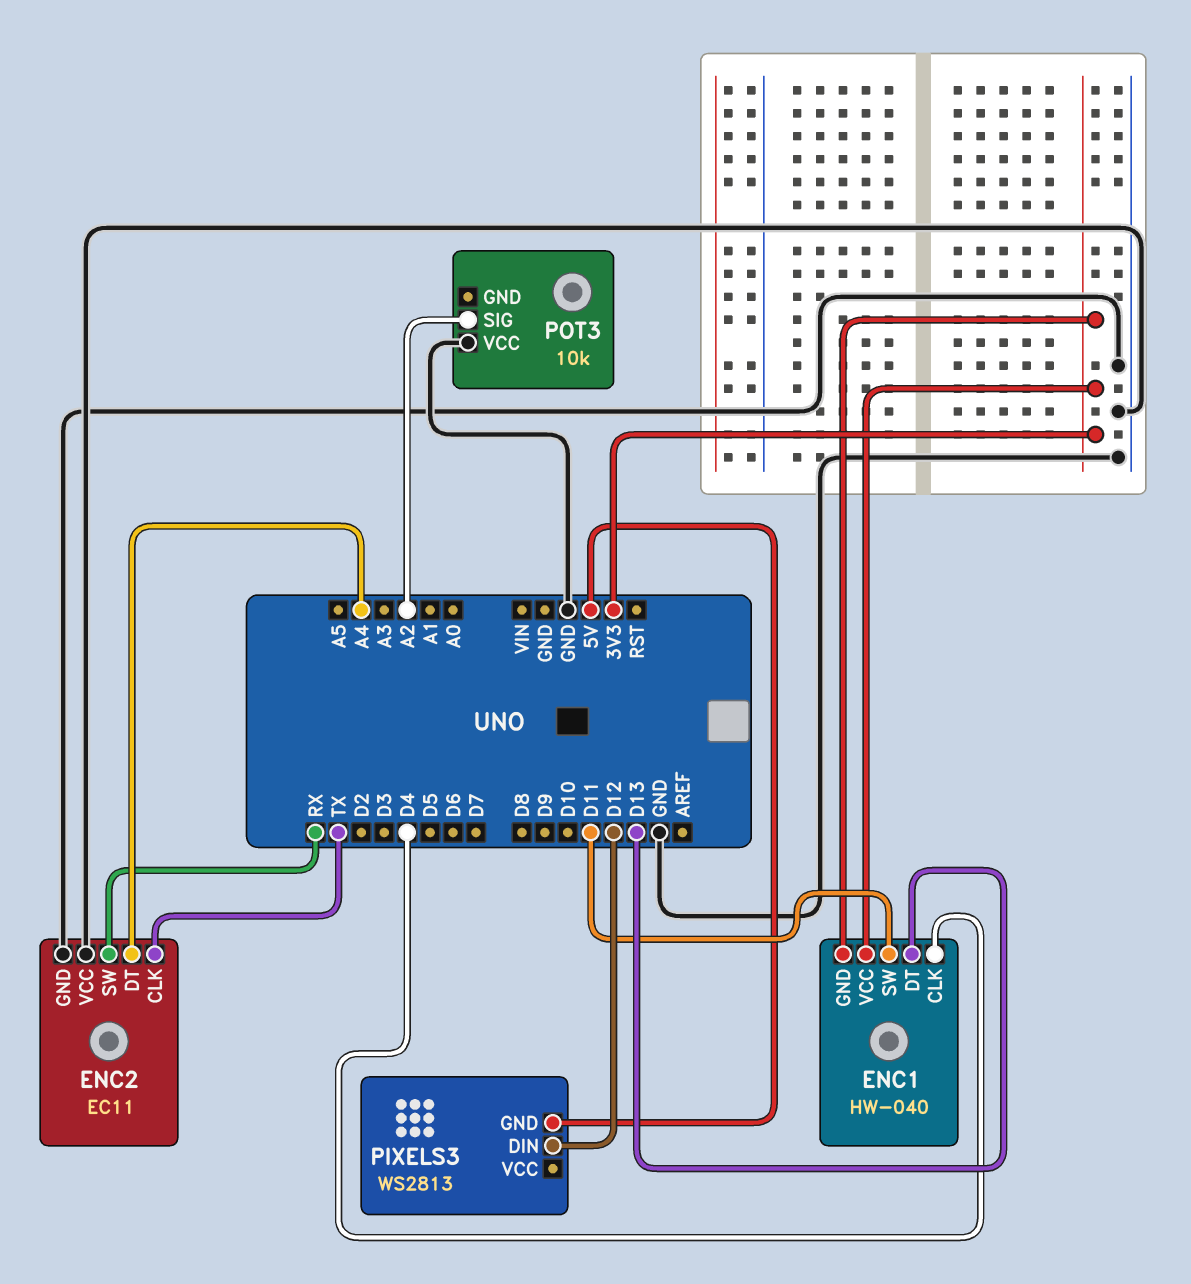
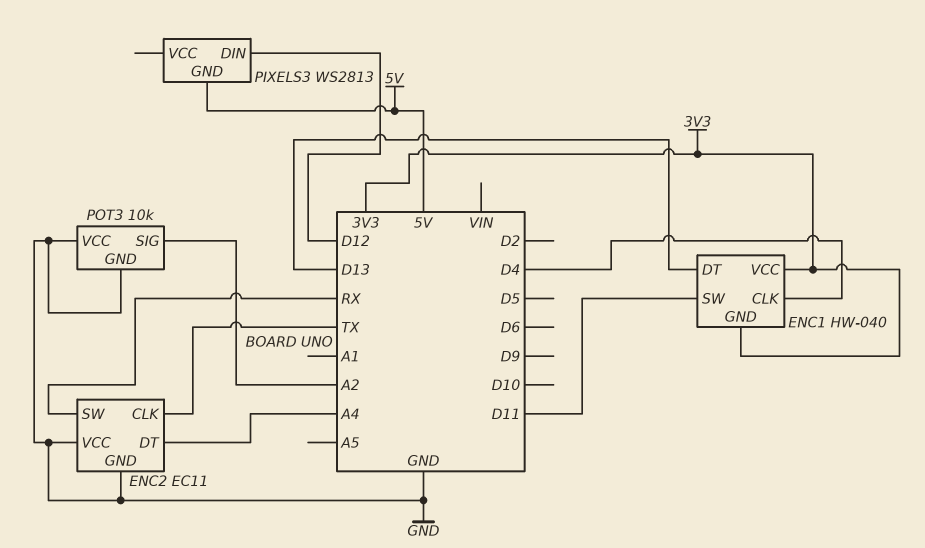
POT3 pin GND: none -> GND

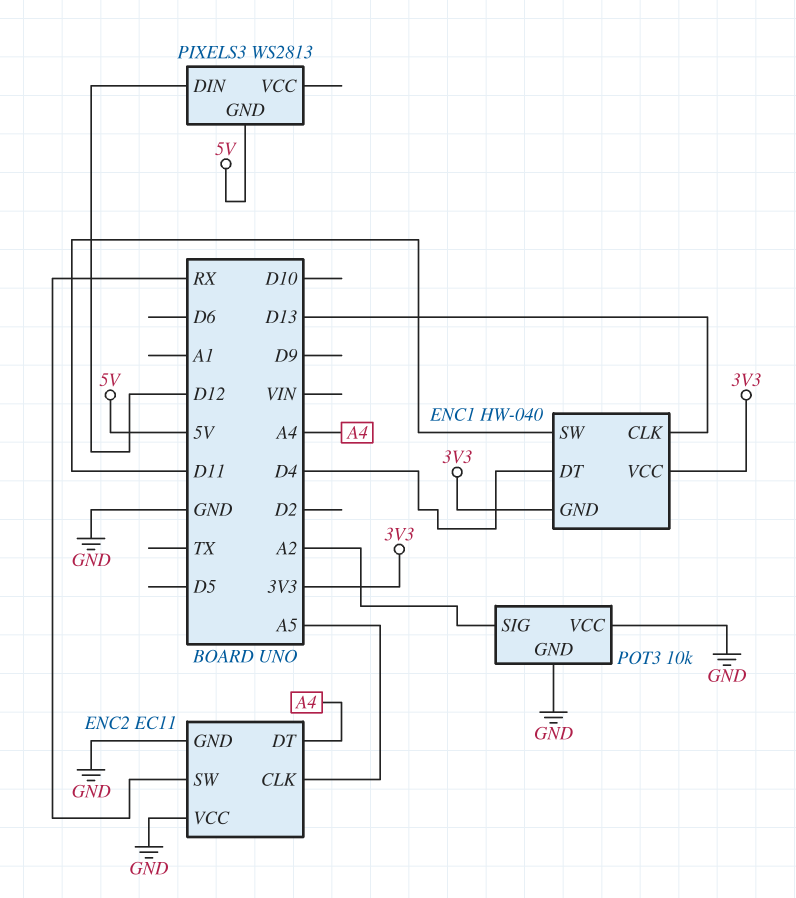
ENC1 pin CLK: D4 -> D13
ENC1 pin DT: D13 -> D4
ENC2 pin CLK: TX -> A5

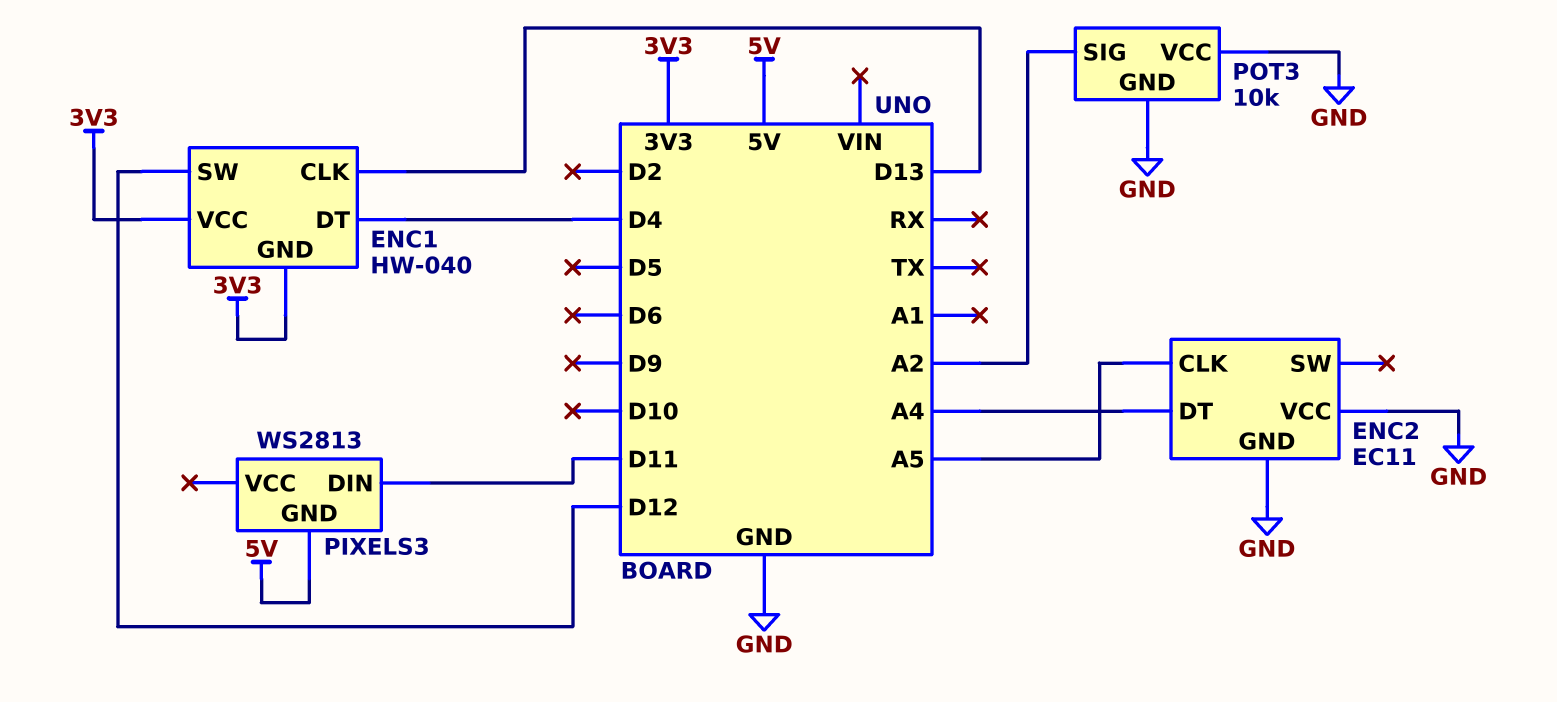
ENC1 pin SW: D11 -> D12
ENC2 pin SW: RX -> none
PIXELS3 pin DIN: D12 -> D11

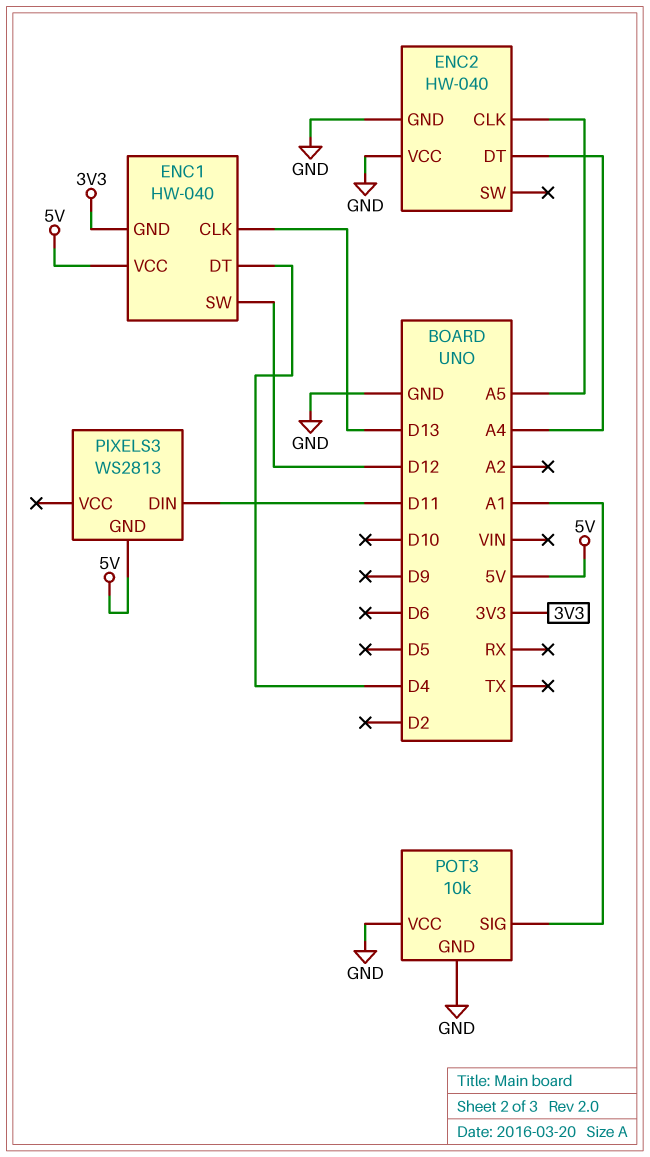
ENC1 pin VCC: 3V3 -> 5V
ENC2: EC11 -> HW-040
POT3 pin SIG: A2 -> A1

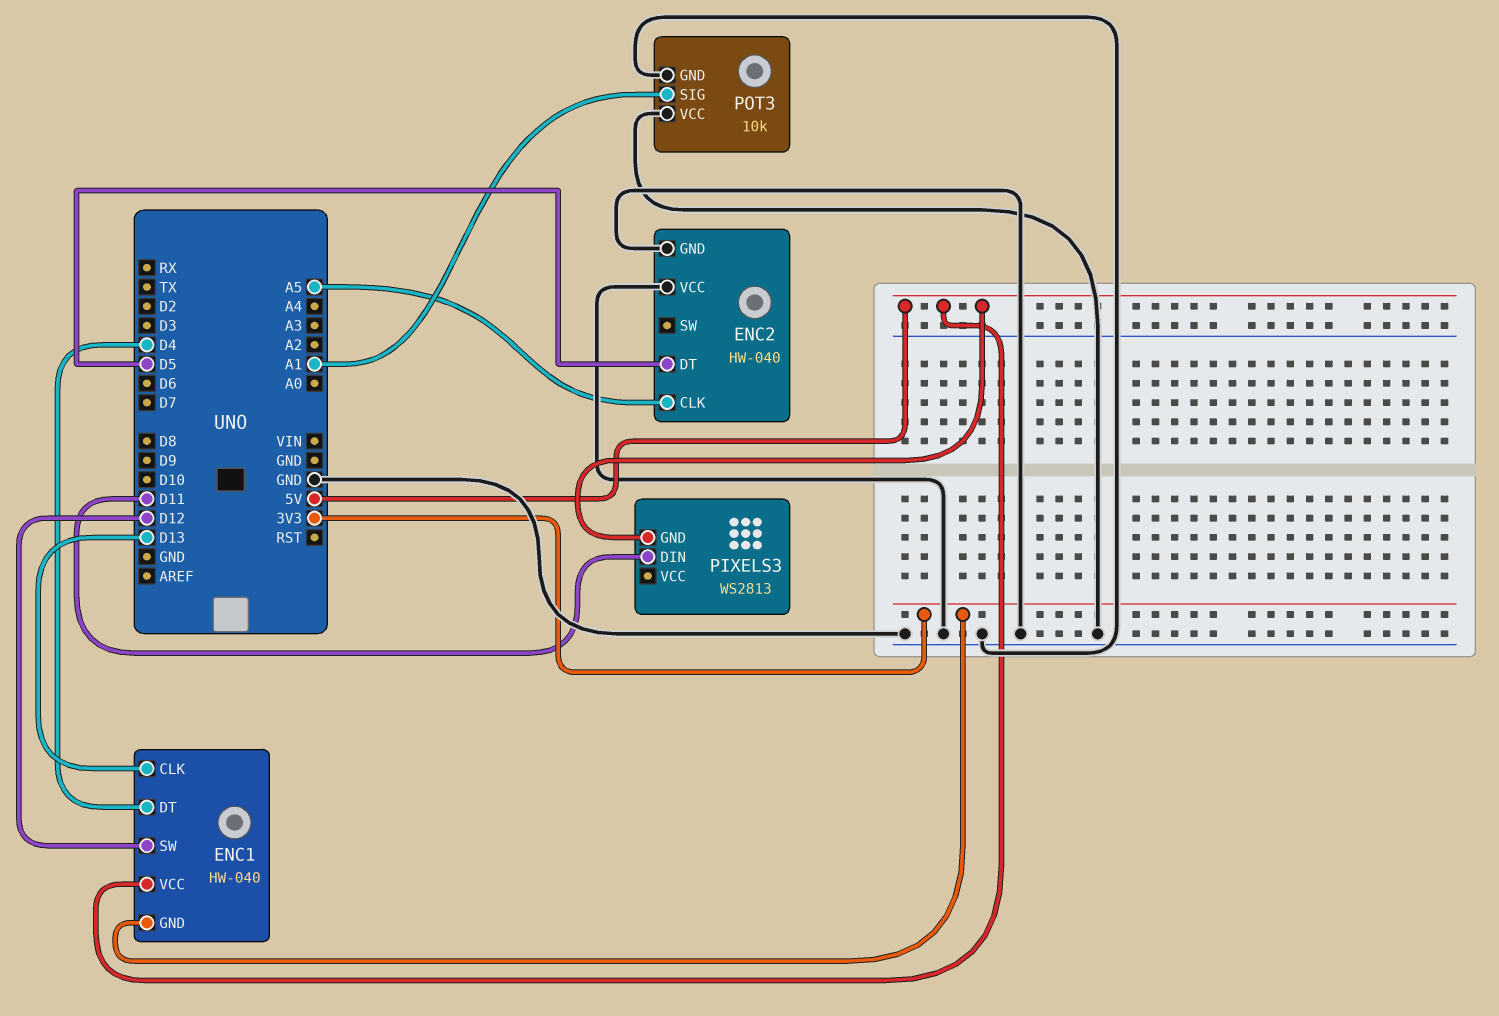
ENC2 pin DT: A4 -> D5

